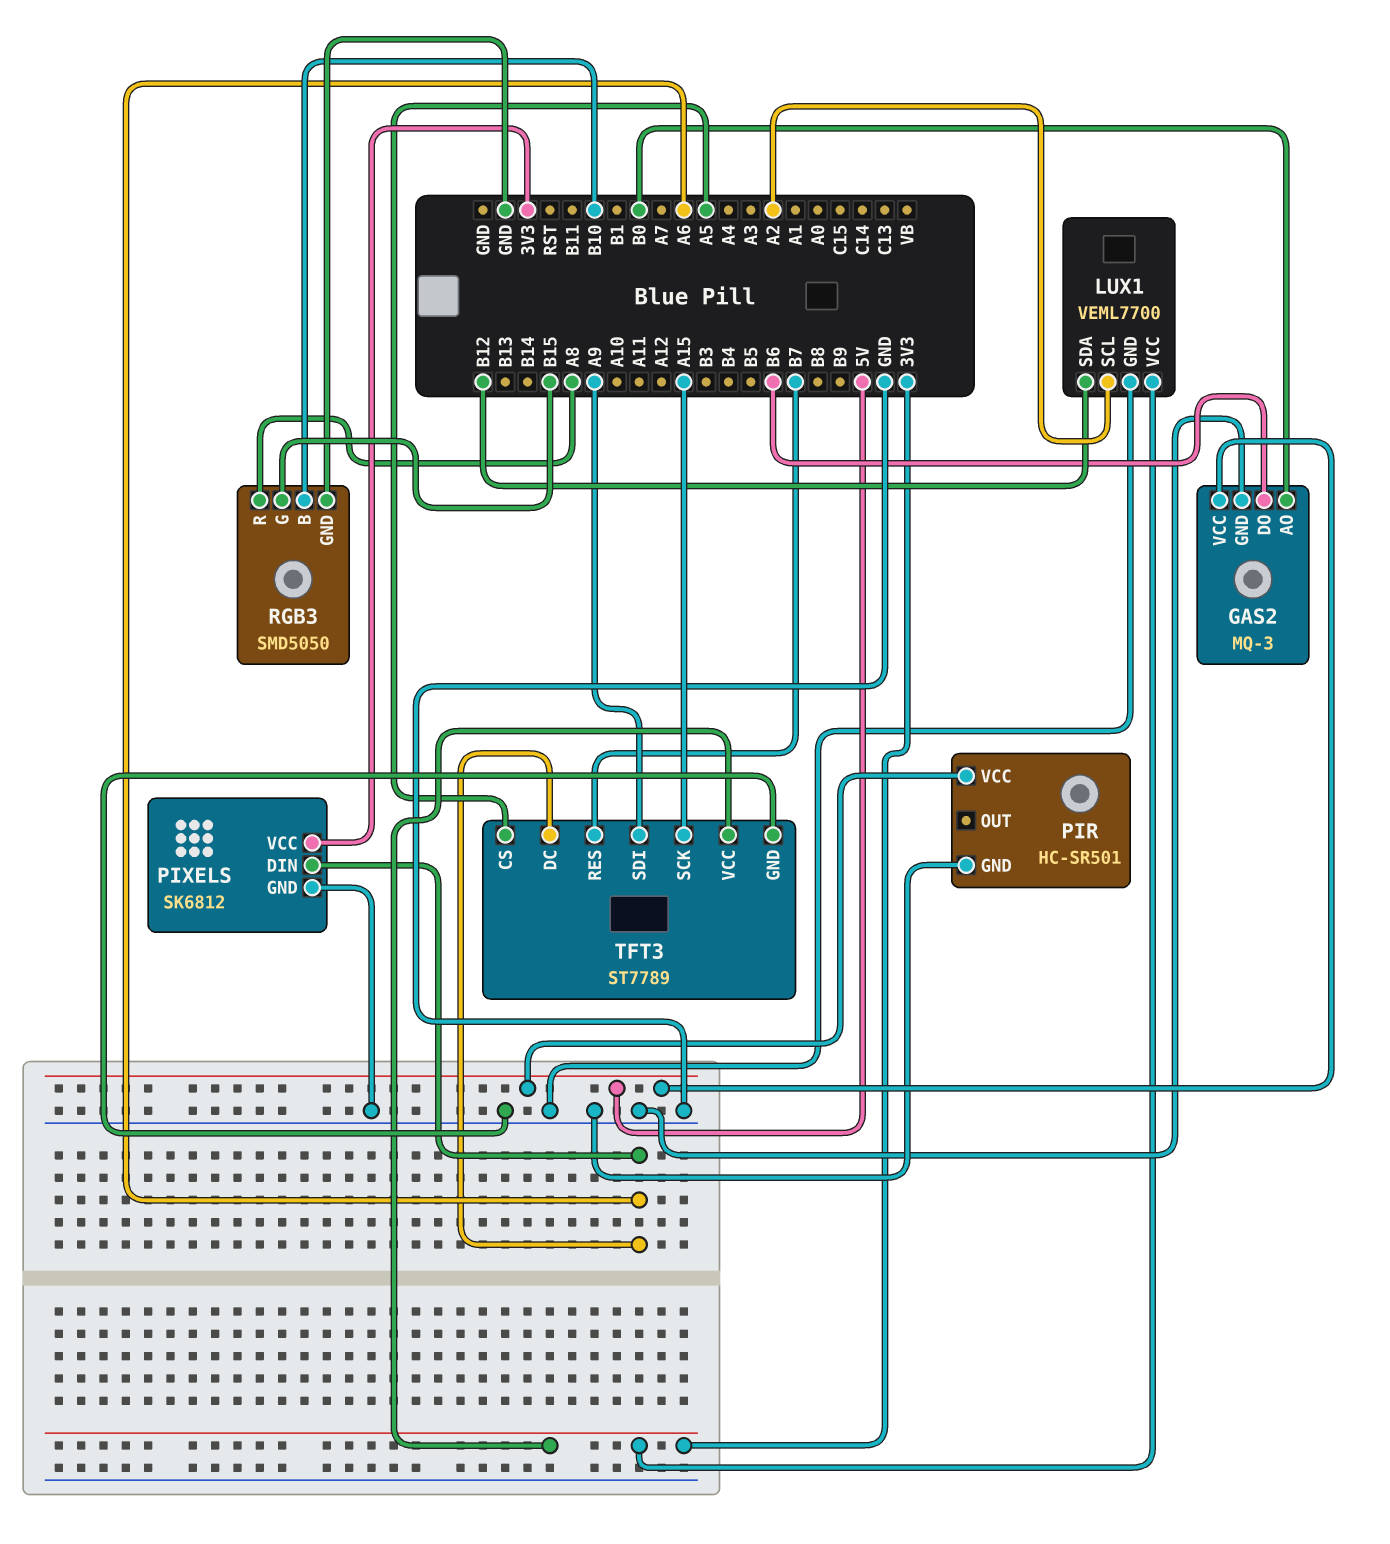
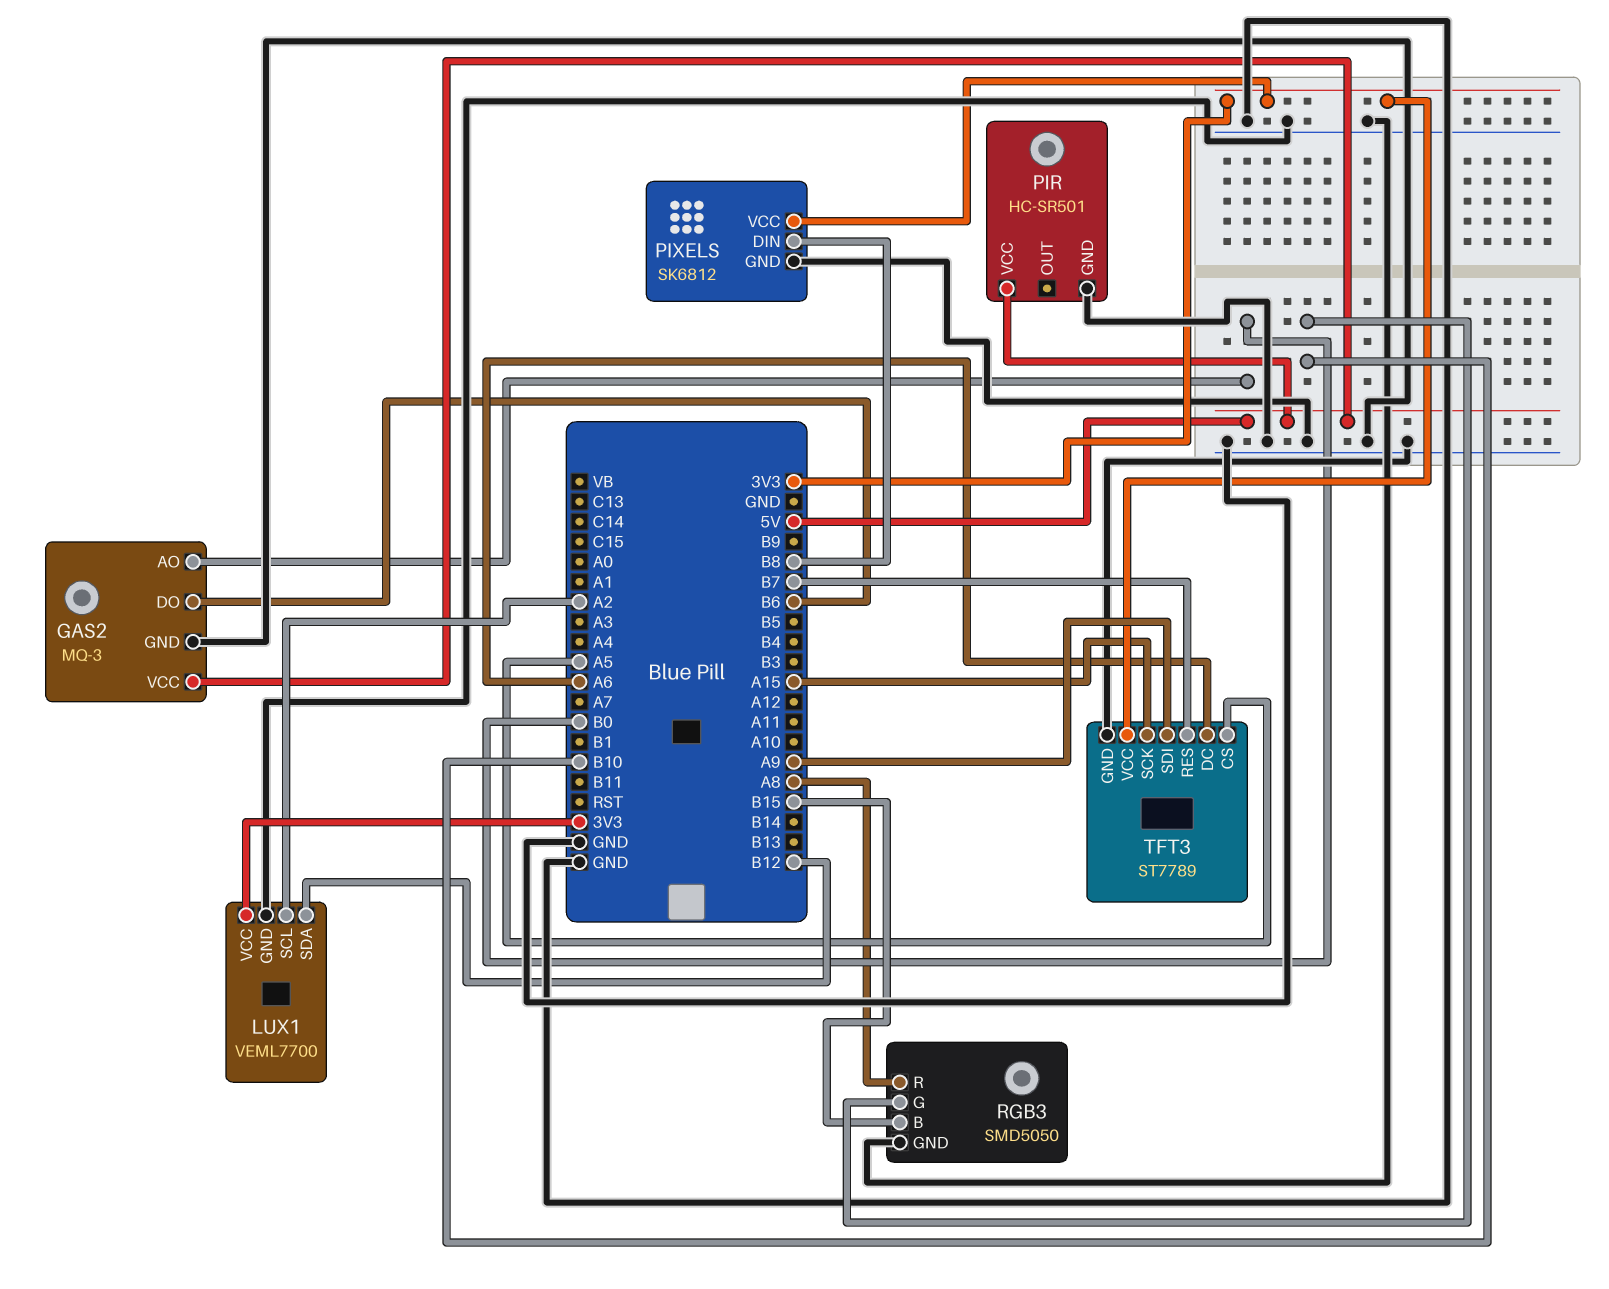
PIXELS pin DIN: A6 -> B8
RGB3 pin B: B10 -> B15
RGB3 pin G: B15 -> B10

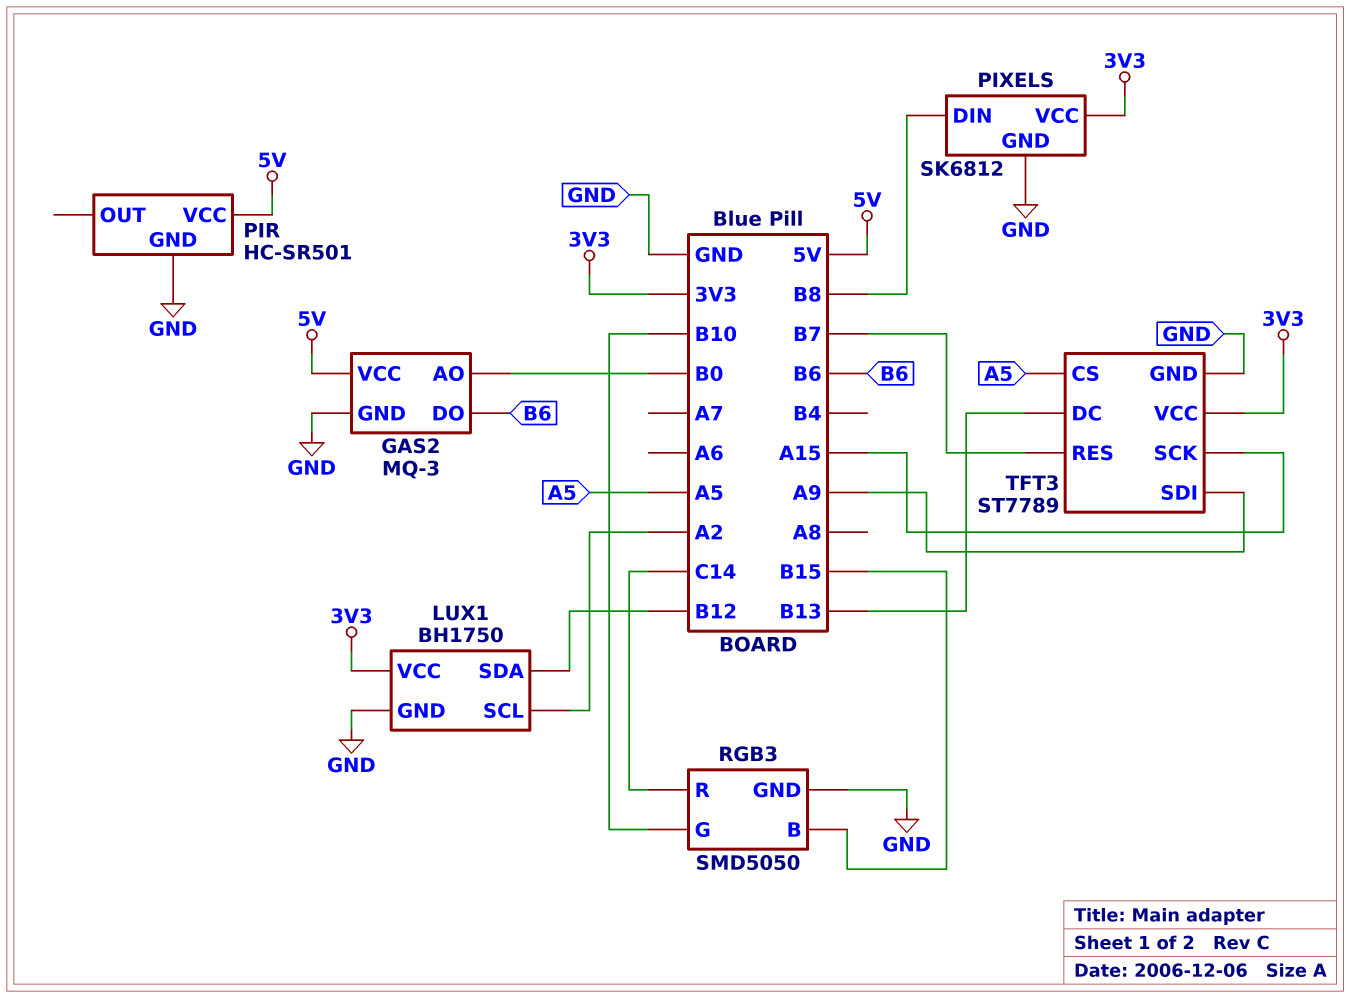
LUX1: VEML7700 -> BH1750
RGB3 pin R: A8 -> C14
TFT3 pin DC: A6 -> B13

